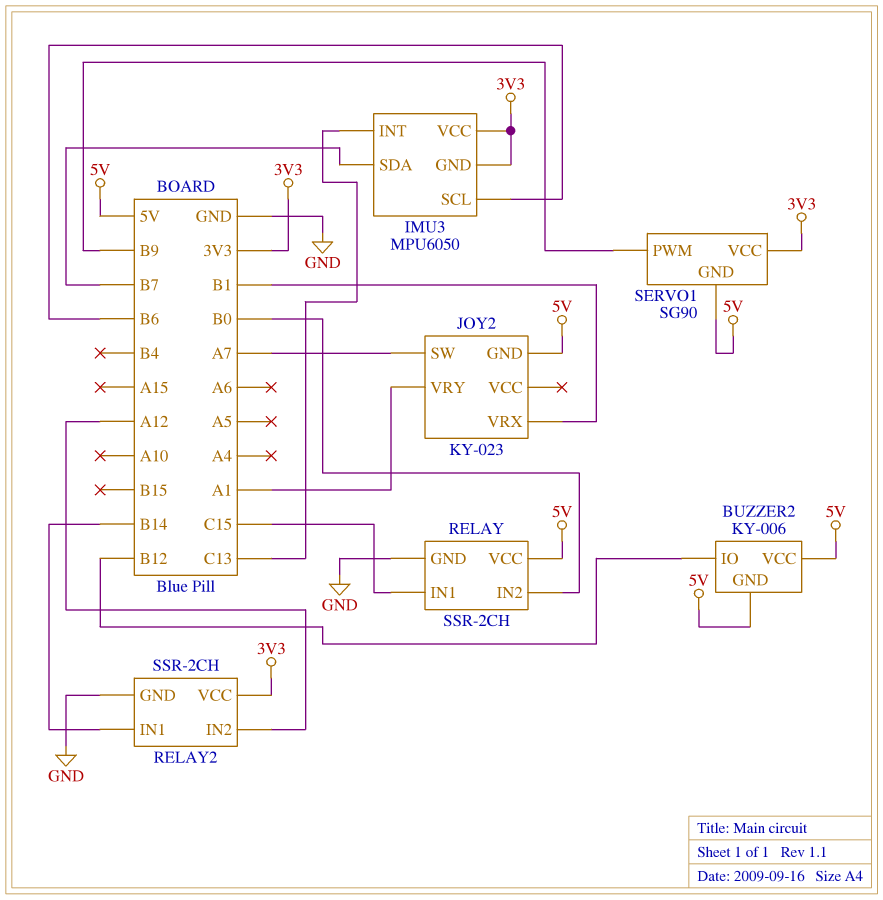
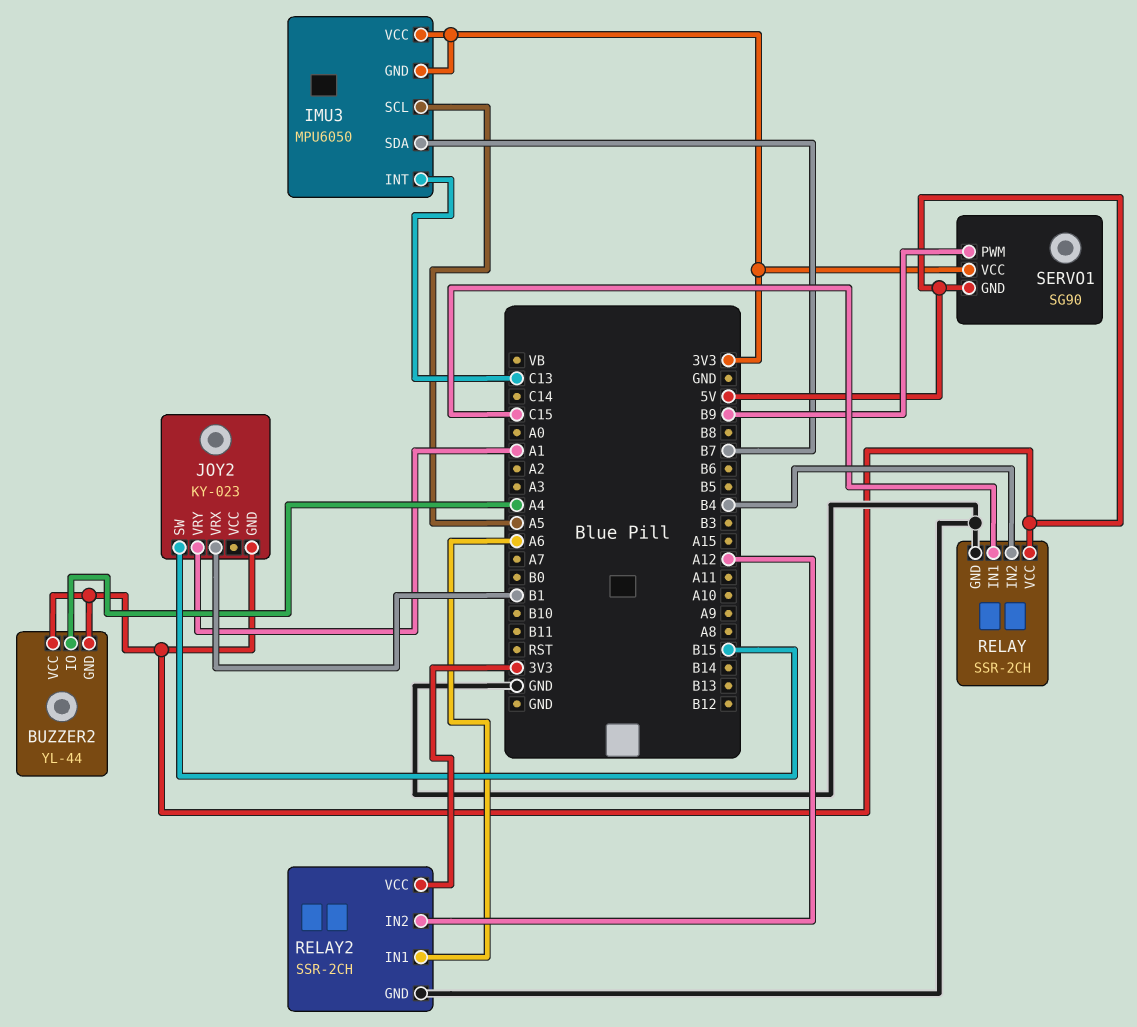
BUZZER2: KY-006 -> YL-44
BUZZER2 pin IO: B12 -> A4
IMU3 pin SCL: B6 -> A5
JOY2 pin SW: A7 -> B15
RELAY pin IN2: B0 -> B4
RELAY2 pin IN1: B14 -> A6

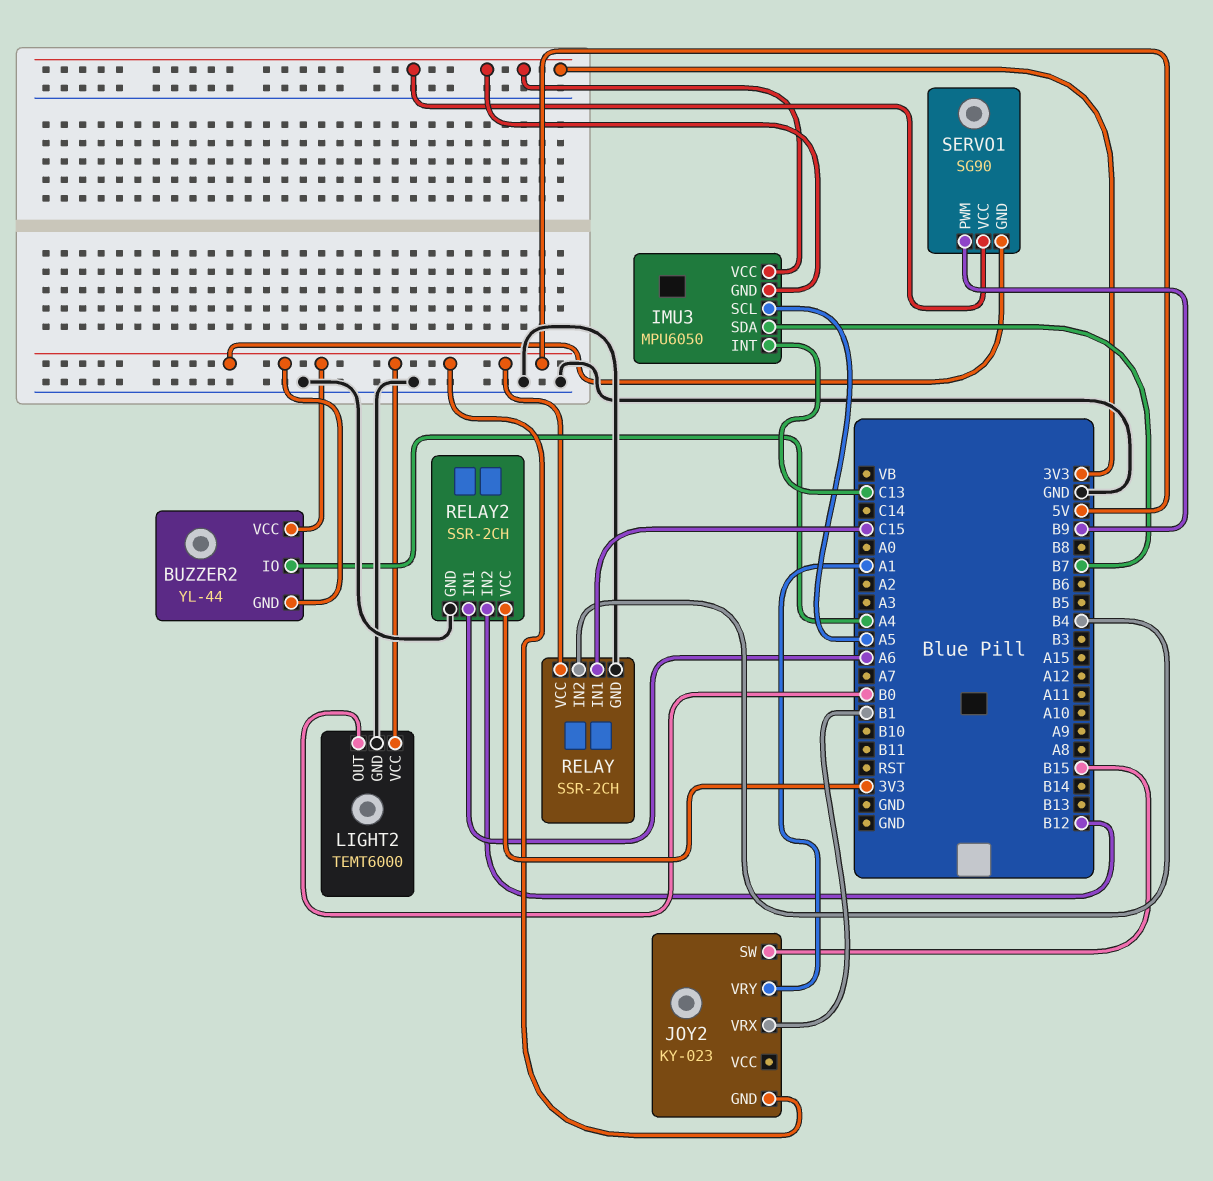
LIGHT2: none -> TEMT6000
LIGHT2 pin GND: none -> GND
LIGHT2 pin OUT: none -> B0
LIGHT2 pin VCC: none -> 5V
RELAY2 pin IN2: A12 -> B12

